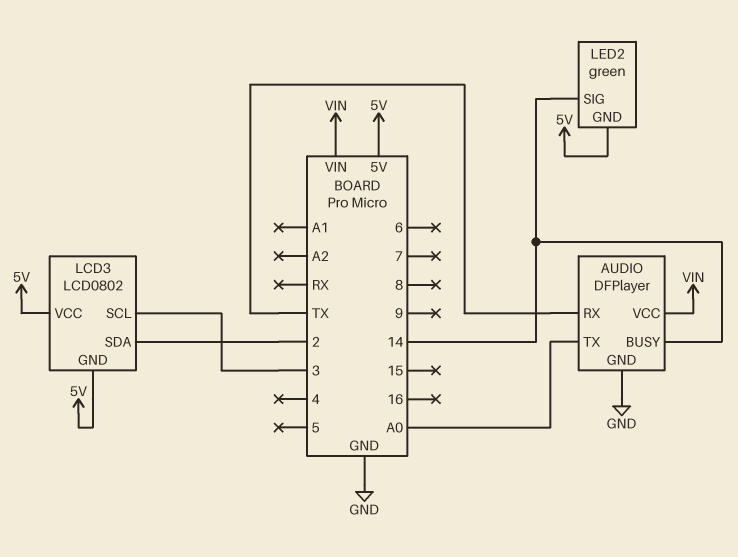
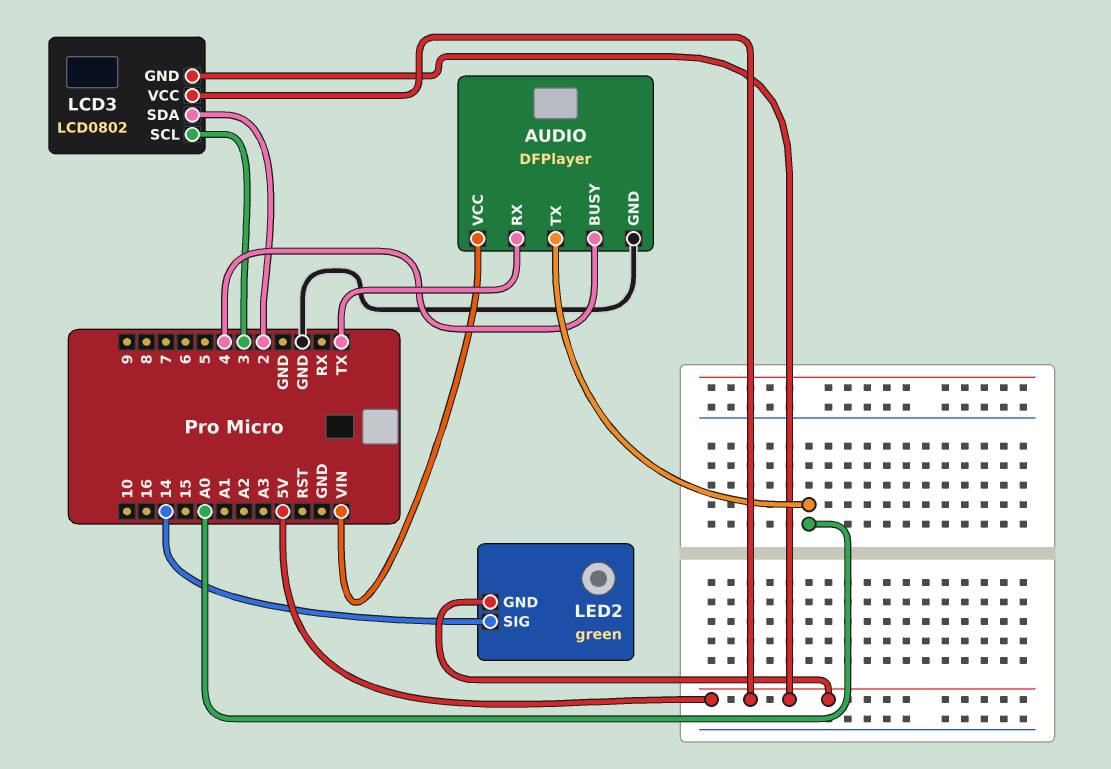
AUDIO pin BUSY: 14 -> 4

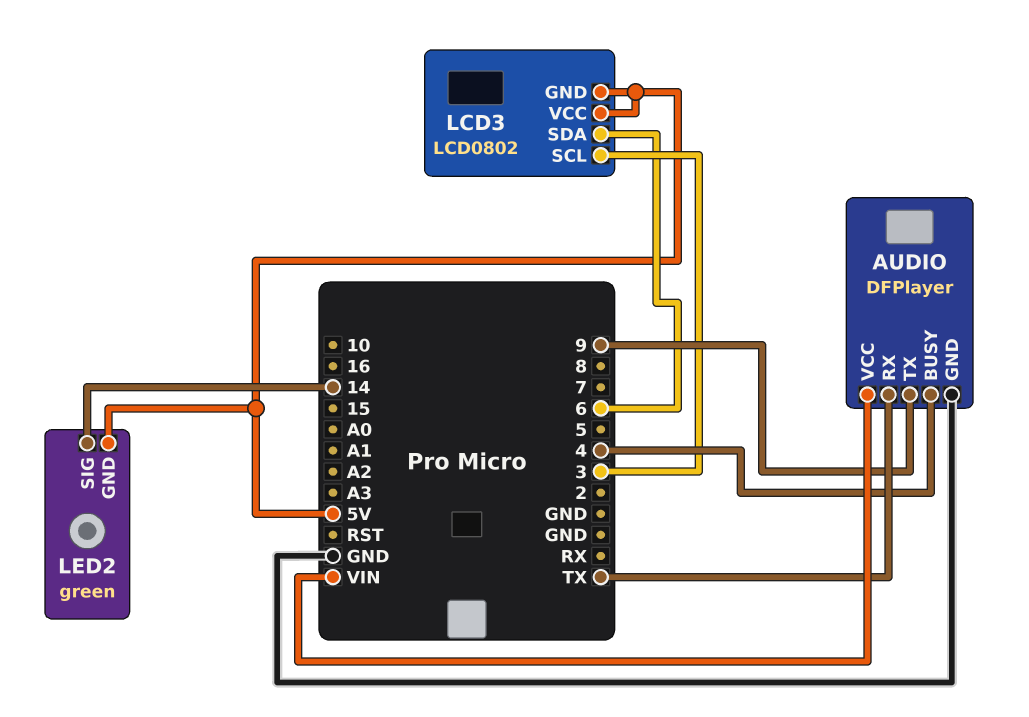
AUDIO pin TX: A0 -> 9
LCD3 pin SDA: 2 -> 6

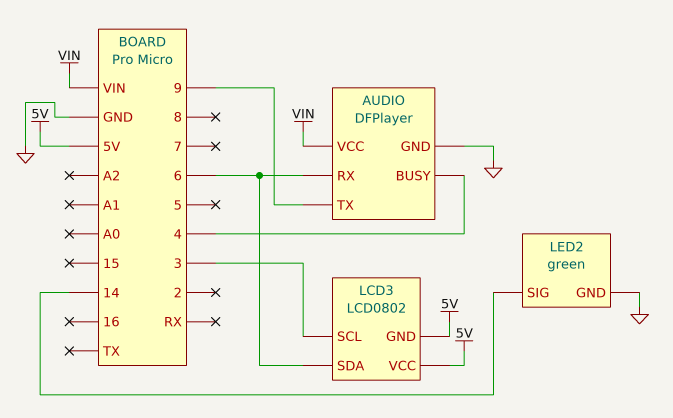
AUDIO pin RX: TX -> 6
LED2 pin GND: 5V -> GND

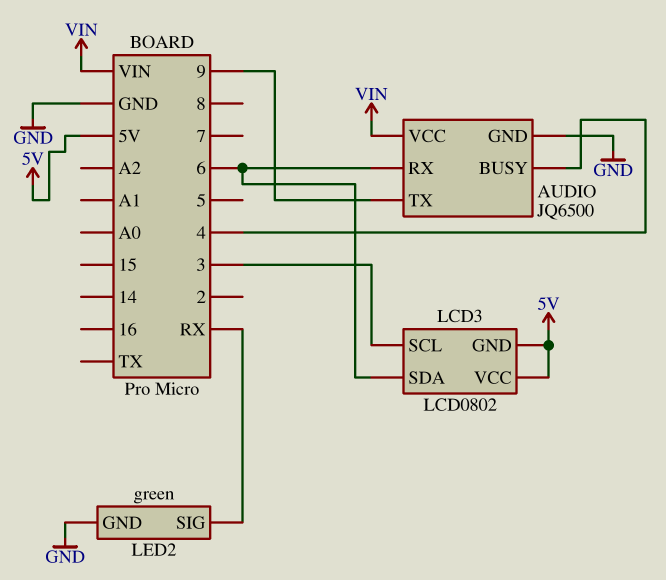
AUDIO: DFPlayer -> JQ6500
LED2 pin SIG: 14 -> RX

